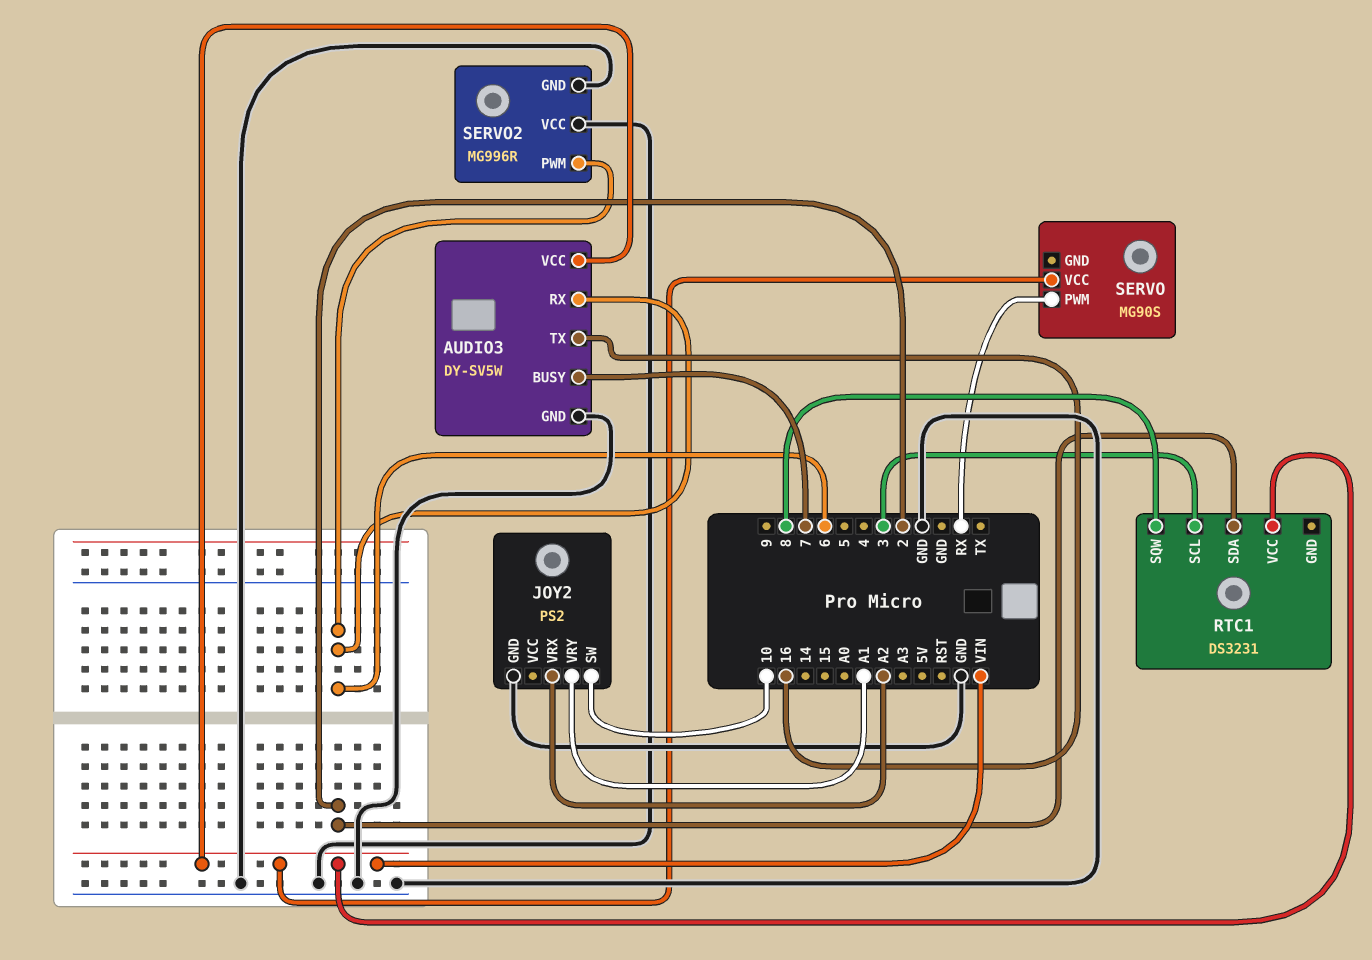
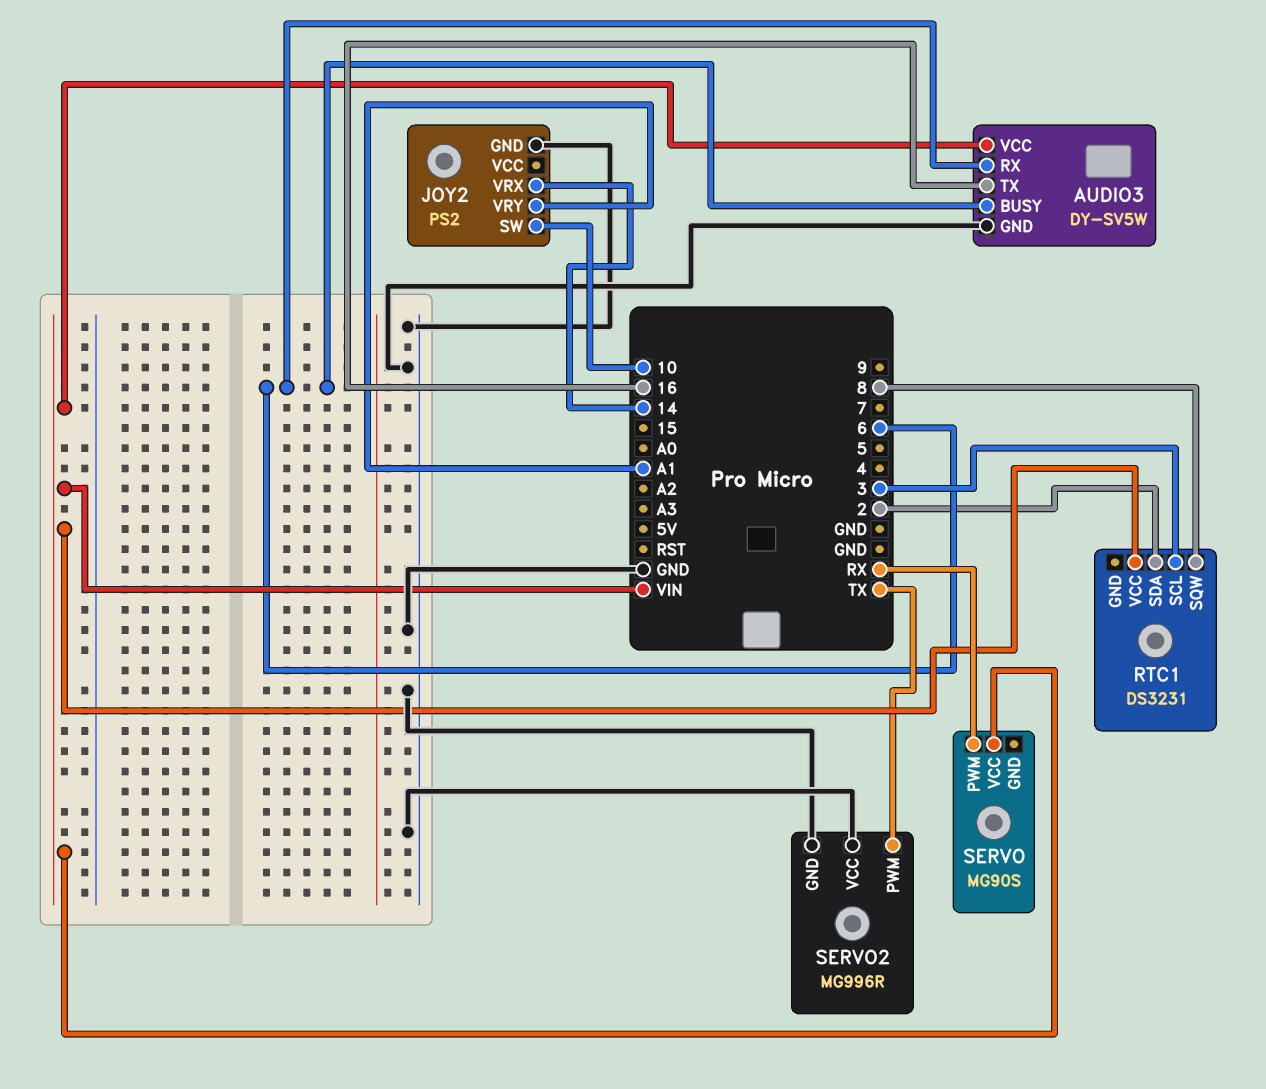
AUDIO3 pin BUSY: 7 -> 6
JOY2 pin VRX: A2 -> 14
SERVO2 pin PWM: 6 -> TX

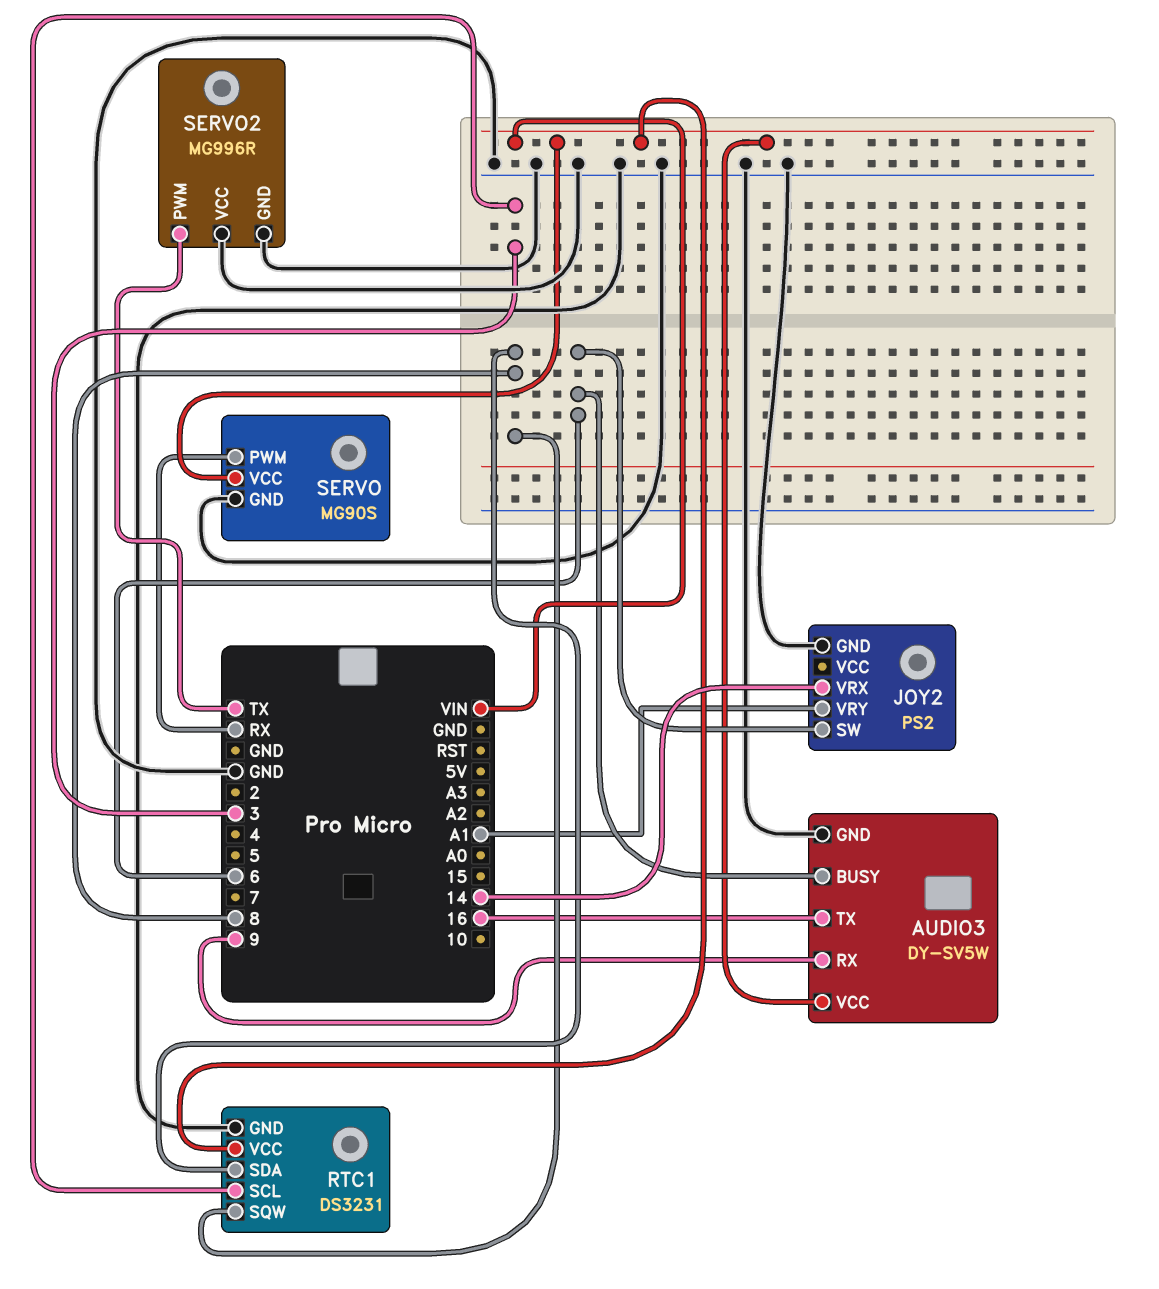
AUDIO3 pin RX: 6 -> 9
JOY2 pin SW: 10 -> 6
RTC1 pin GND: none -> GND
RTC1 pin SDA: 2 -> 8
SERVO pin GND: none -> GND

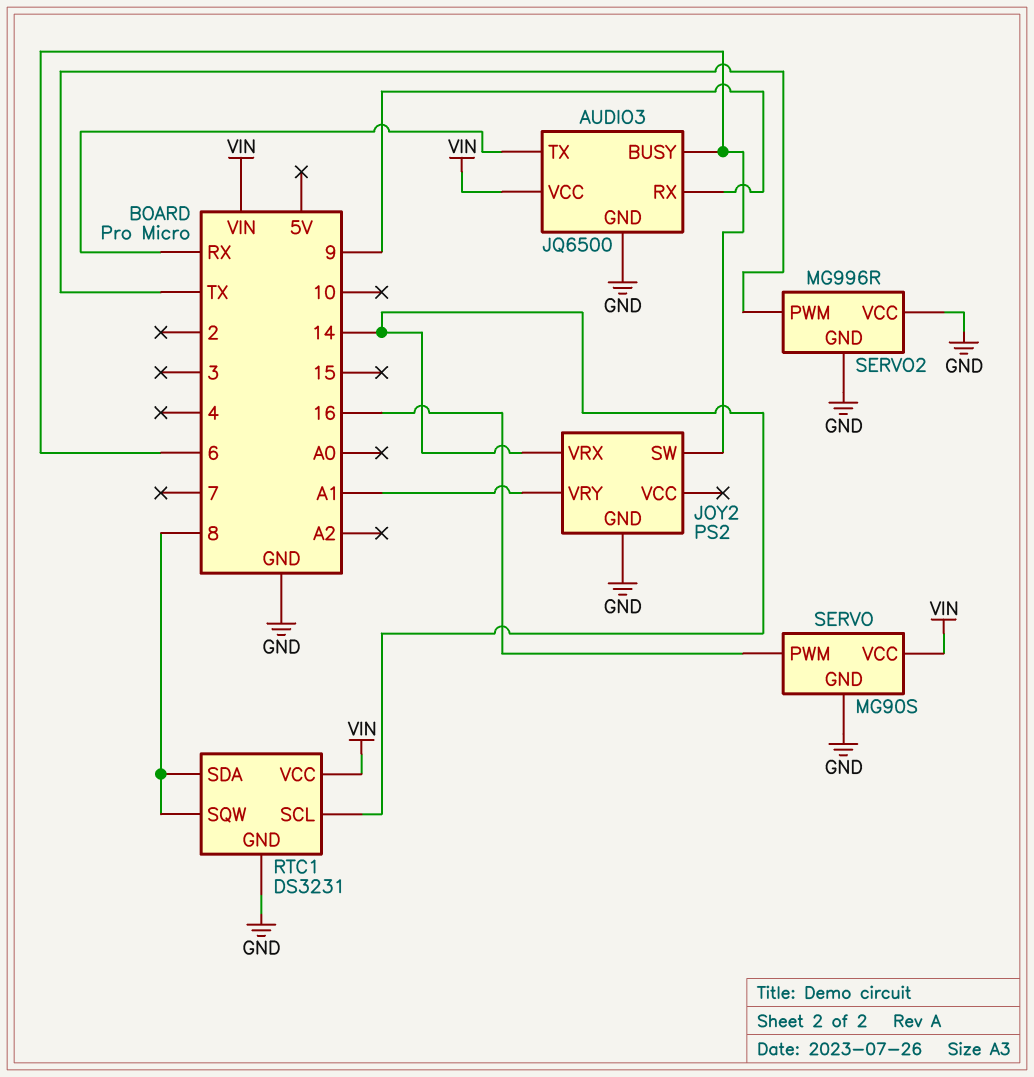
AUDIO3: DY-SV5W -> JQ6500
AUDIO3 pin TX: 16 -> RX
RTC1 pin SCL: 3 -> 14
SERVO pin PWM: RX -> 16

